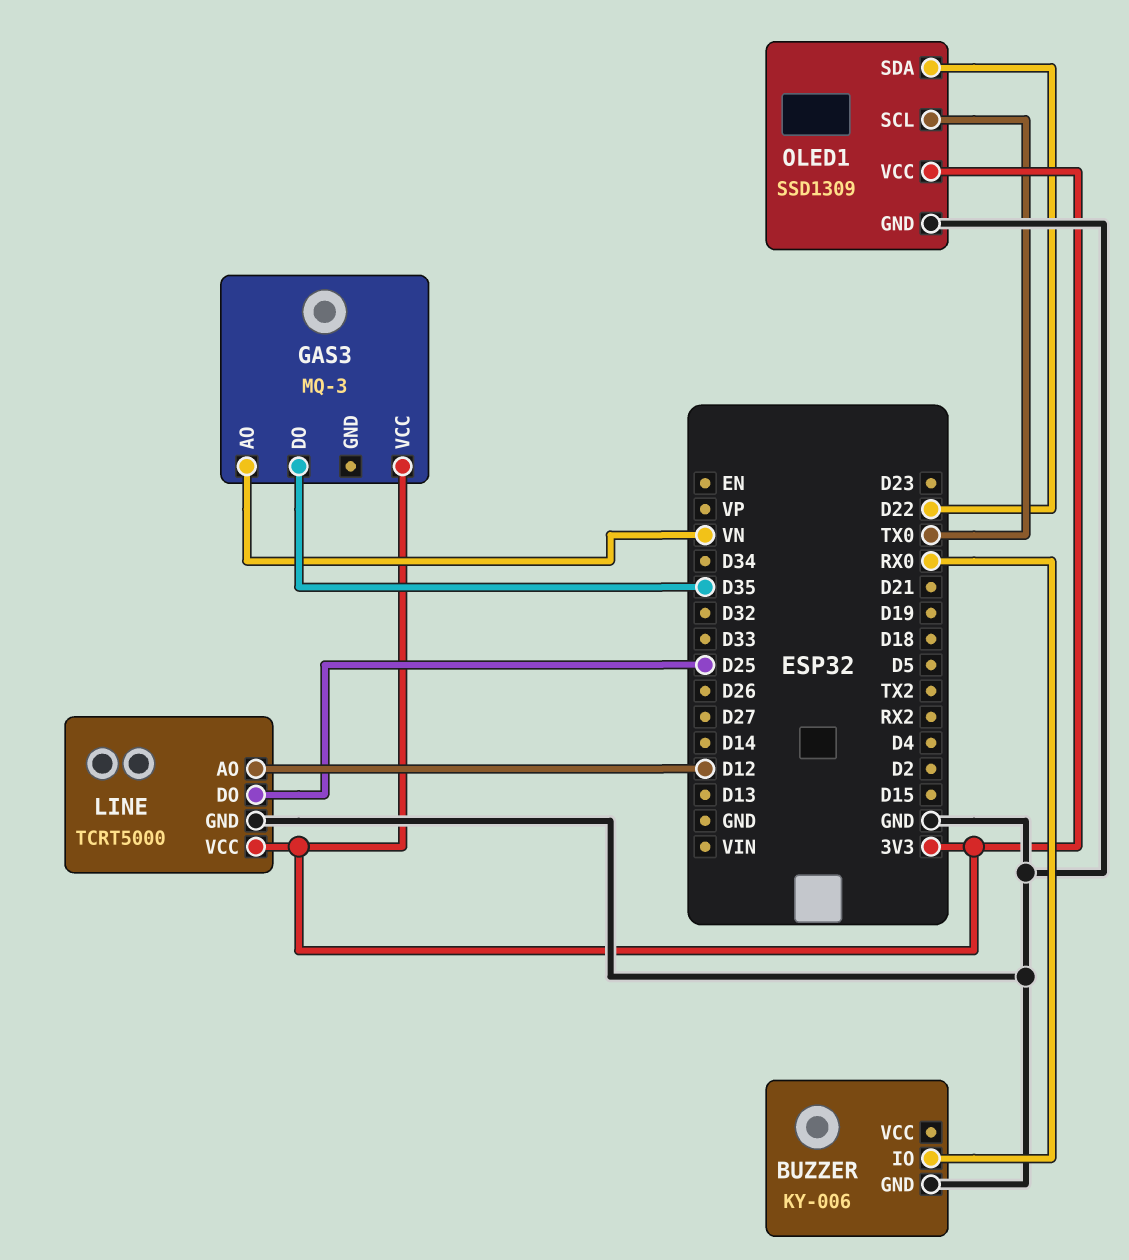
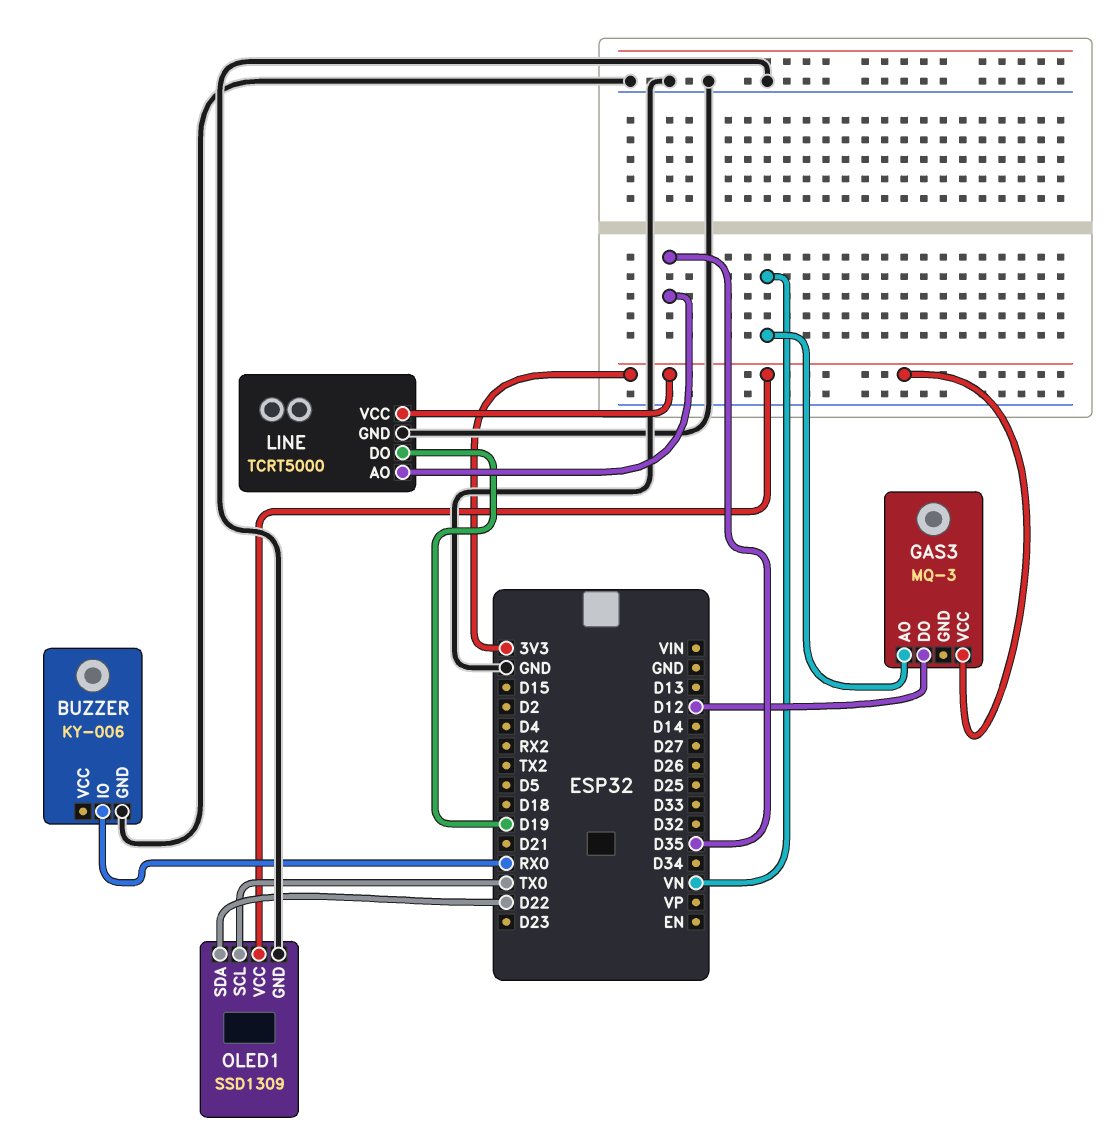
GAS3 pin DO: D35 -> D12
LINE pin AO: D12 -> D35
LINE pin DO: D25 -> D19

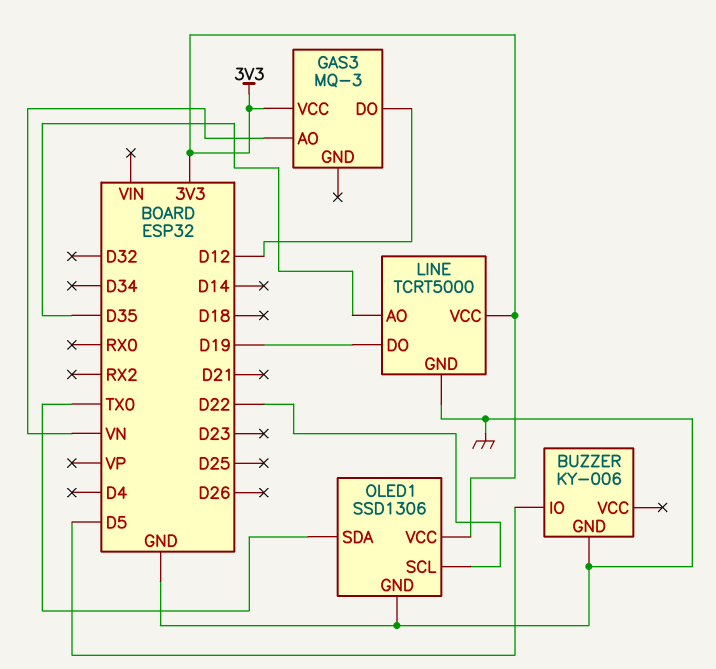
BUZZER pin IO: RX0 -> D5
OLED1: SSD1309 -> SSD1306
OLED1 pin SCL: TX0 -> D22
OLED1 pin SDA: D22 -> TX0

